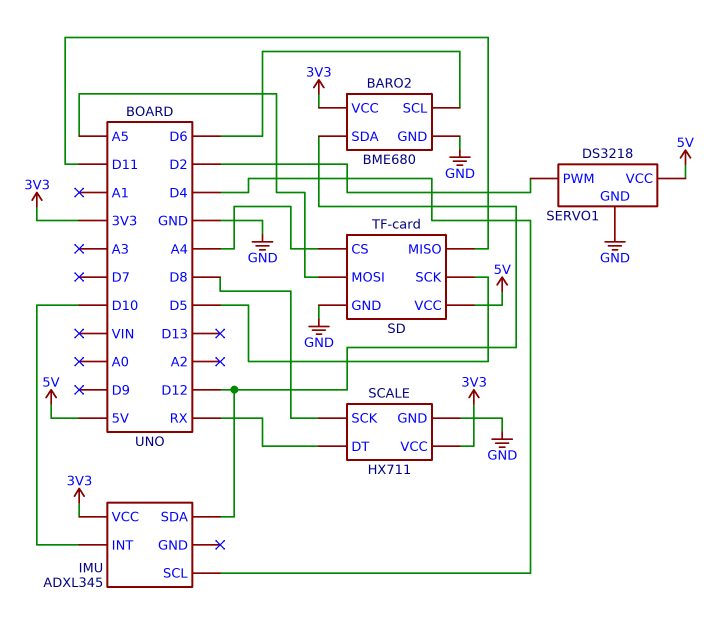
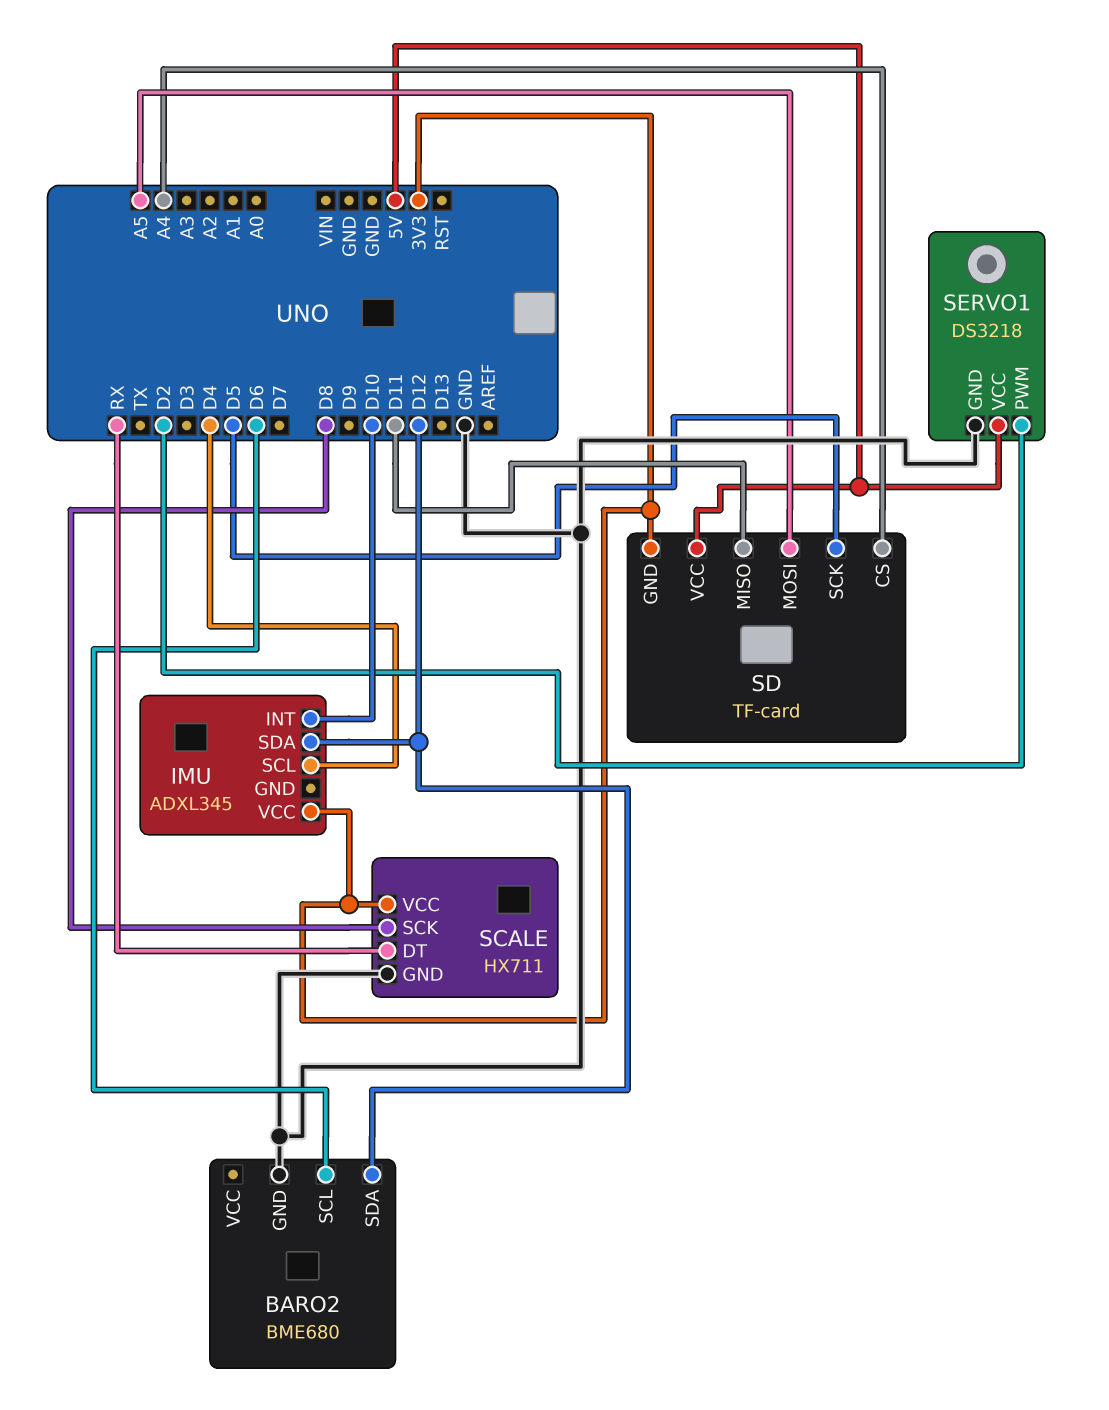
BARO2 pin VCC: 3V3 -> none
SD pin GND: GND -> 3V3

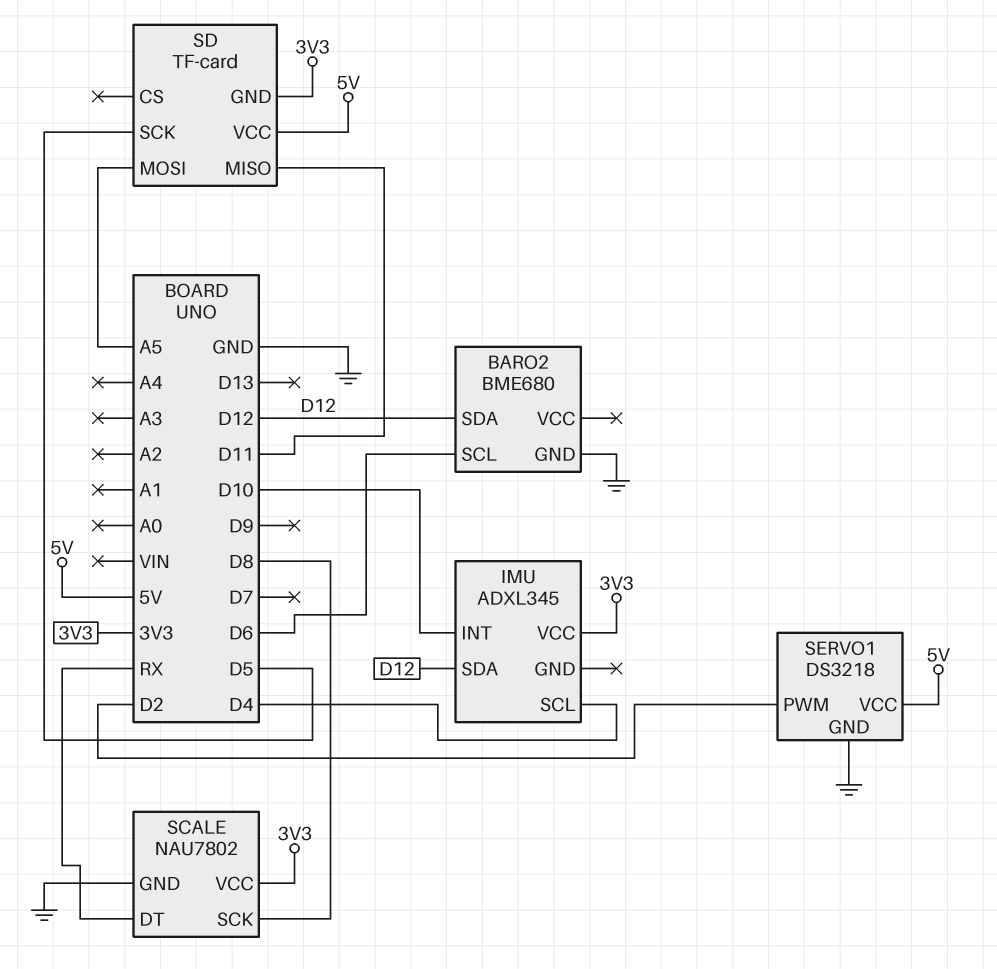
SCALE: HX711 -> NAU7802
SD pin CS: A4 -> none

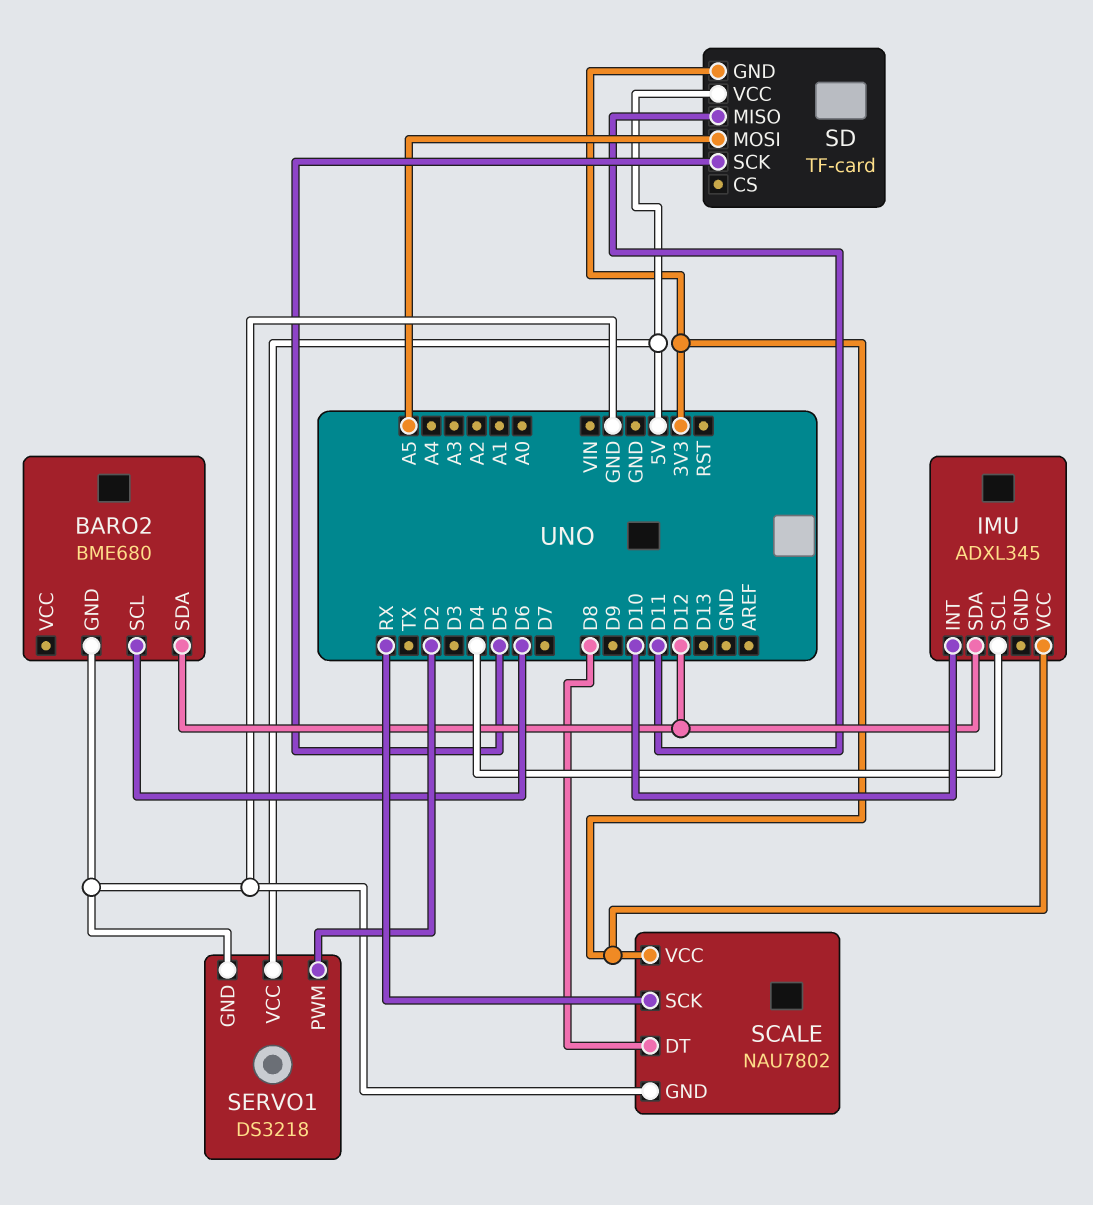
SCALE pin DT: RX -> D8
SCALE pin SCK: D8 -> RX

